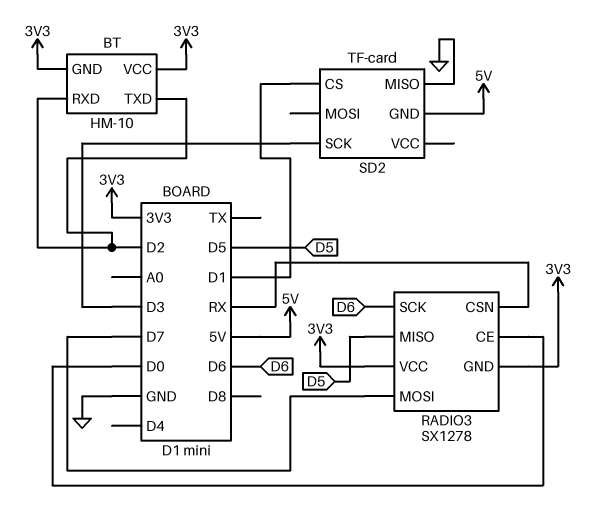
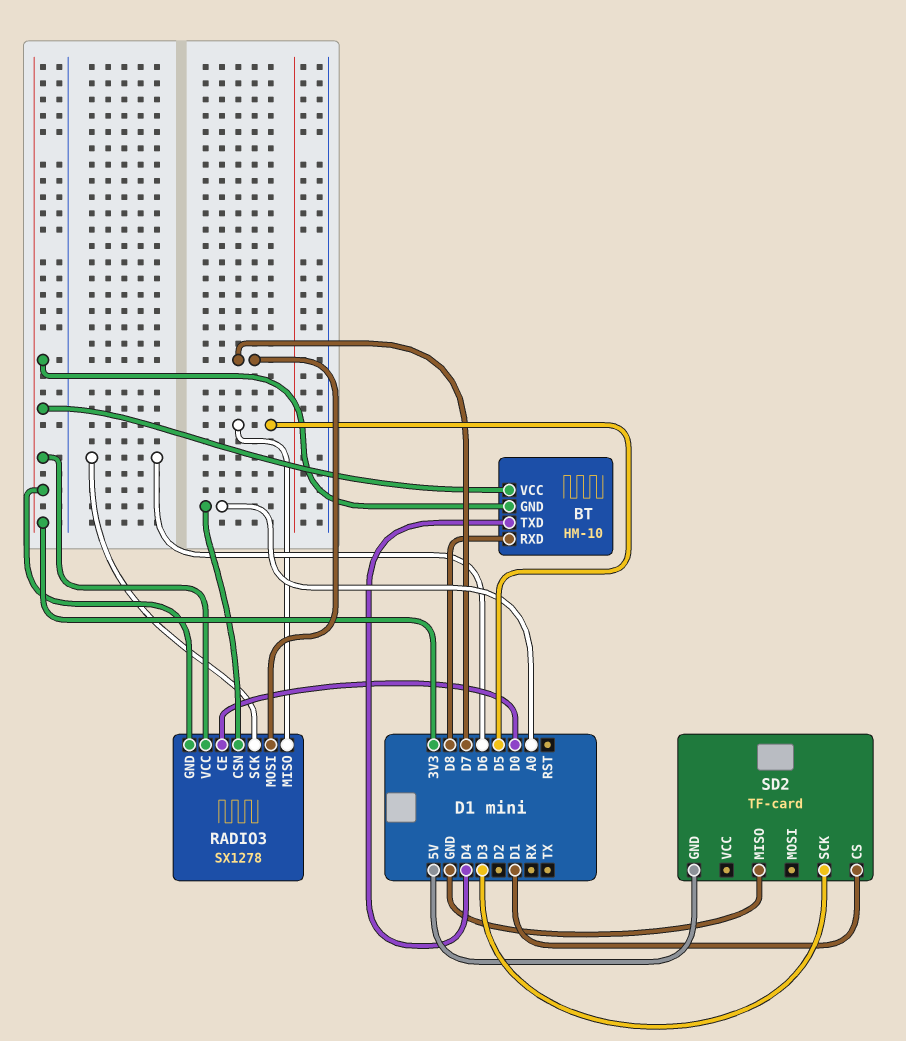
BT pin RXD: D2 -> D8
BT pin TXD: D2 -> D4
RADIO3 pin CSN: RX -> A0

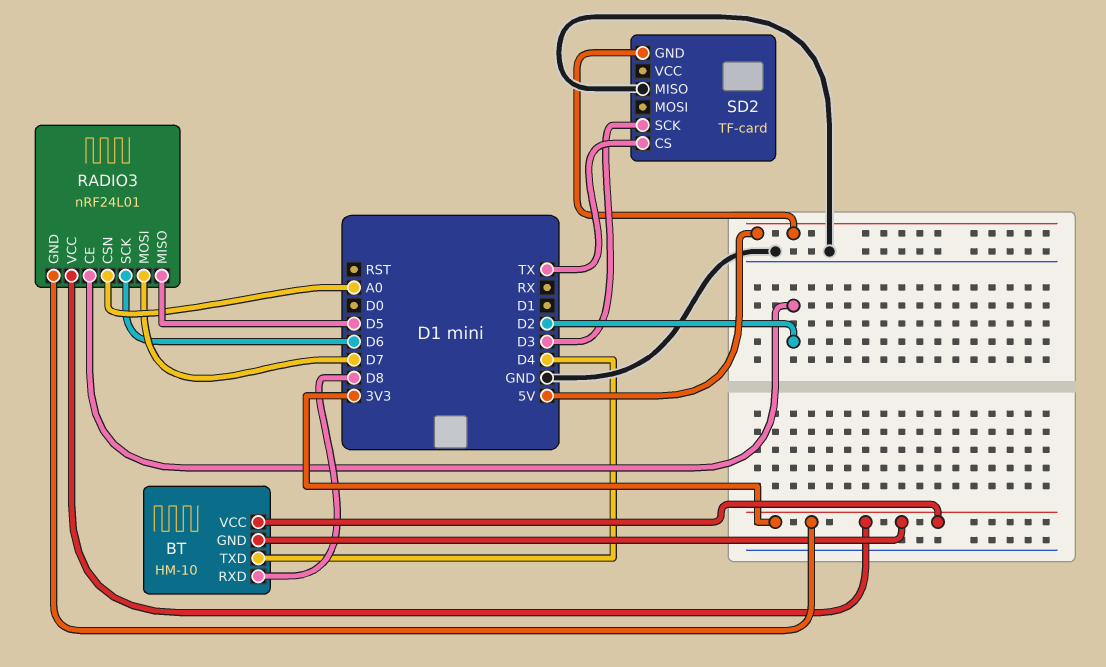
RADIO3: SX1278 -> nRF24L01
RADIO3 pin CE: D0 -> D2
SD2 pin CS: D1 -> TX

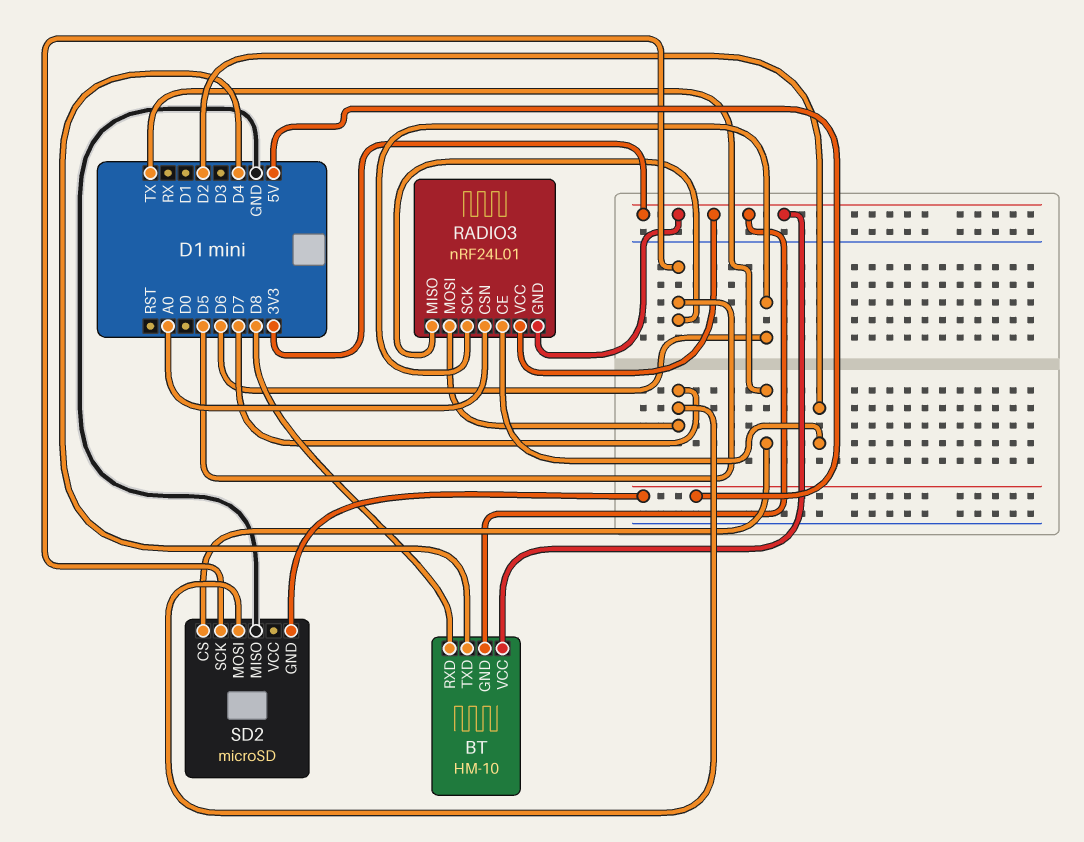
SD2: TF-card -> microSD
SD2 pin MOSI: none -> D7
SD2 pin SCK: D3 -> D5

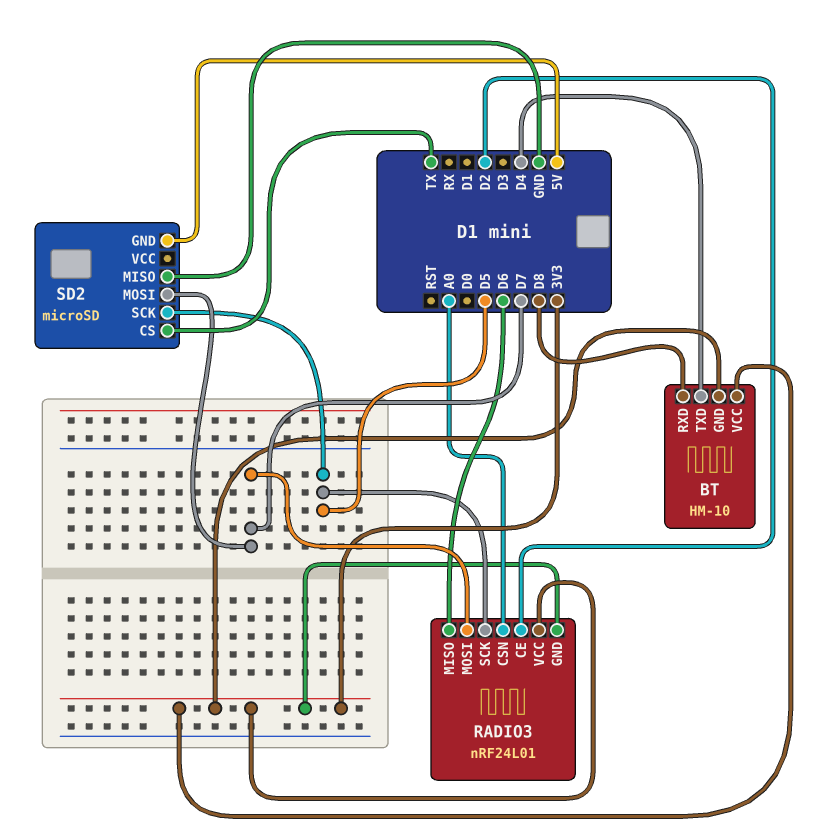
RADIO3 pin MISO: D5 -> D6
RADIO3 pin SCK: D6 -> D5

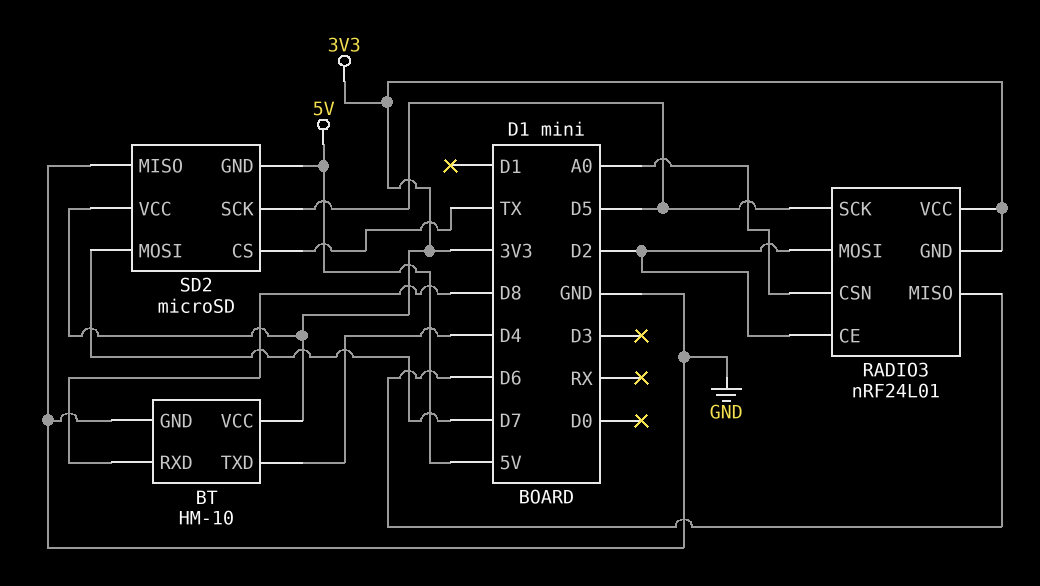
BT pin GND: 3V3 -> GND
RADIO3 pin MOSI: D7 -> D2
SD2 pin VCC: none -> 3V3

